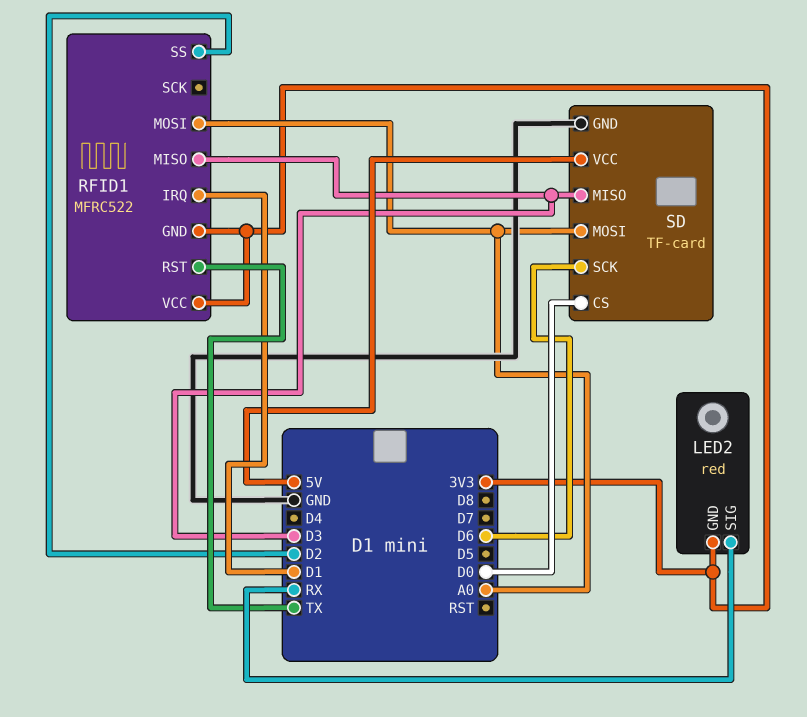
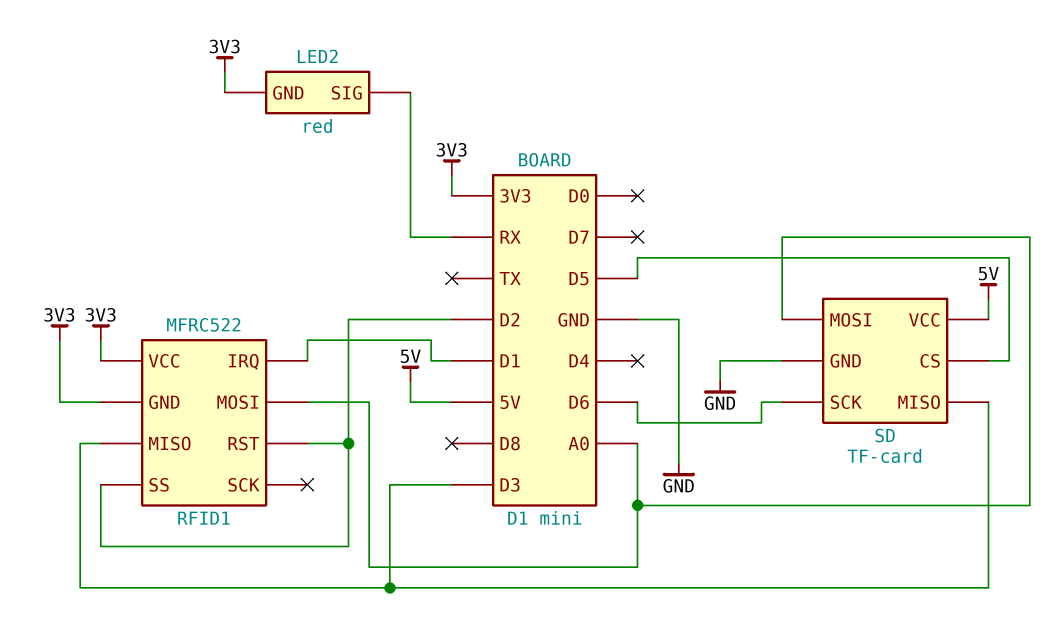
RFID1 pin RST: TX -> D2
SD pin CS: D0 -> D5

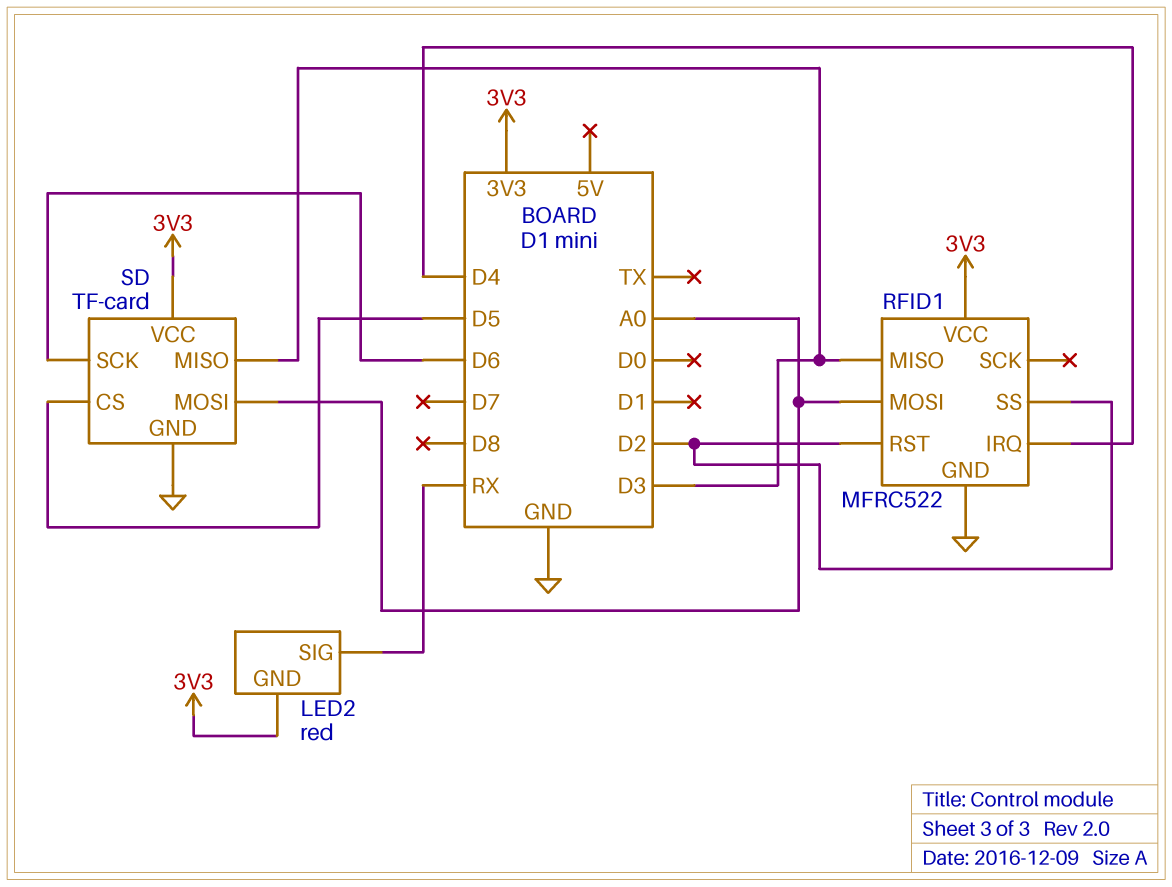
RFID1 pin GND: 3V3 -> GND
RFID1 pin IRQ: D1 -> D4
SD pin VCC: 5V -> 3V3

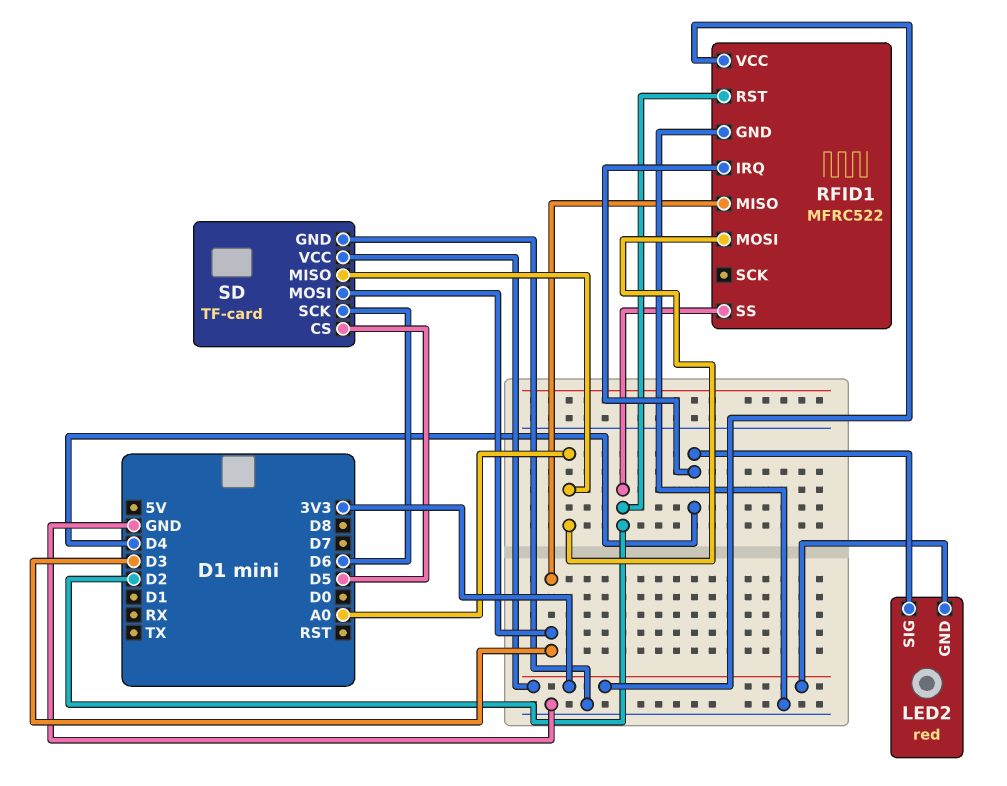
LED2 pin SIG: RX -> D4
SD pin MISO: D3 -> A0
SD pin MOSI: A0 -> D3

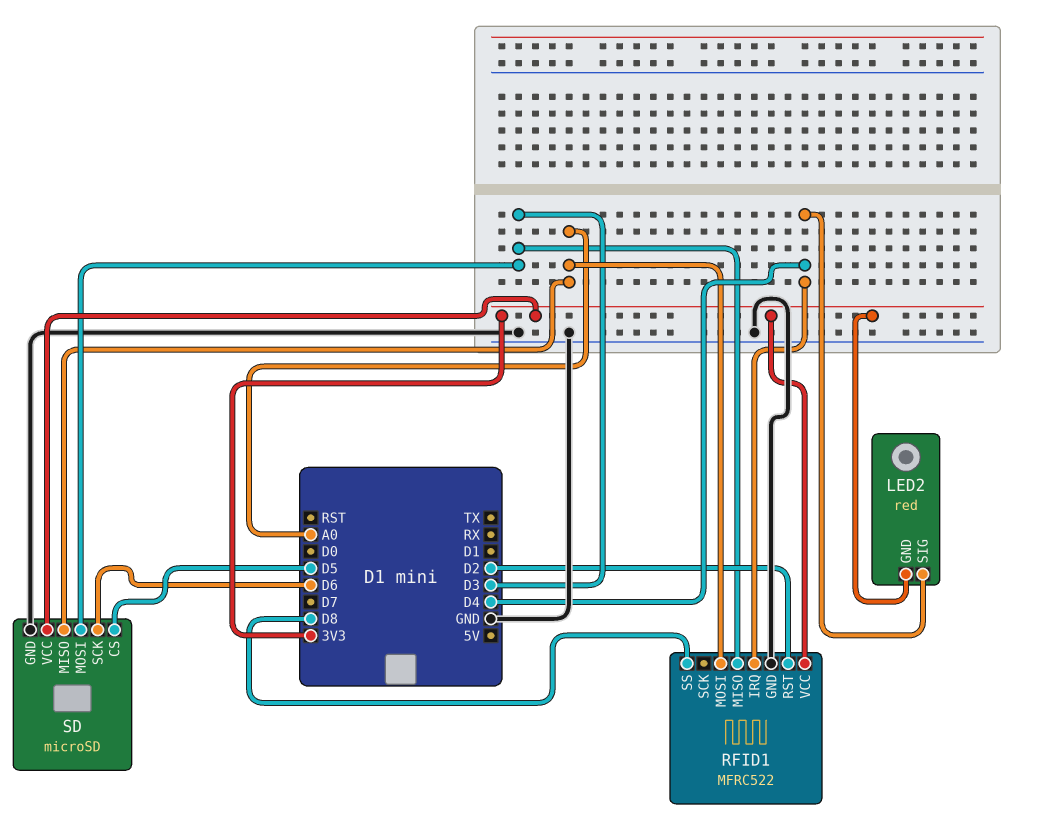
RFID1 pin SS: D2 -> D8
SD: TF-card -> microSD

